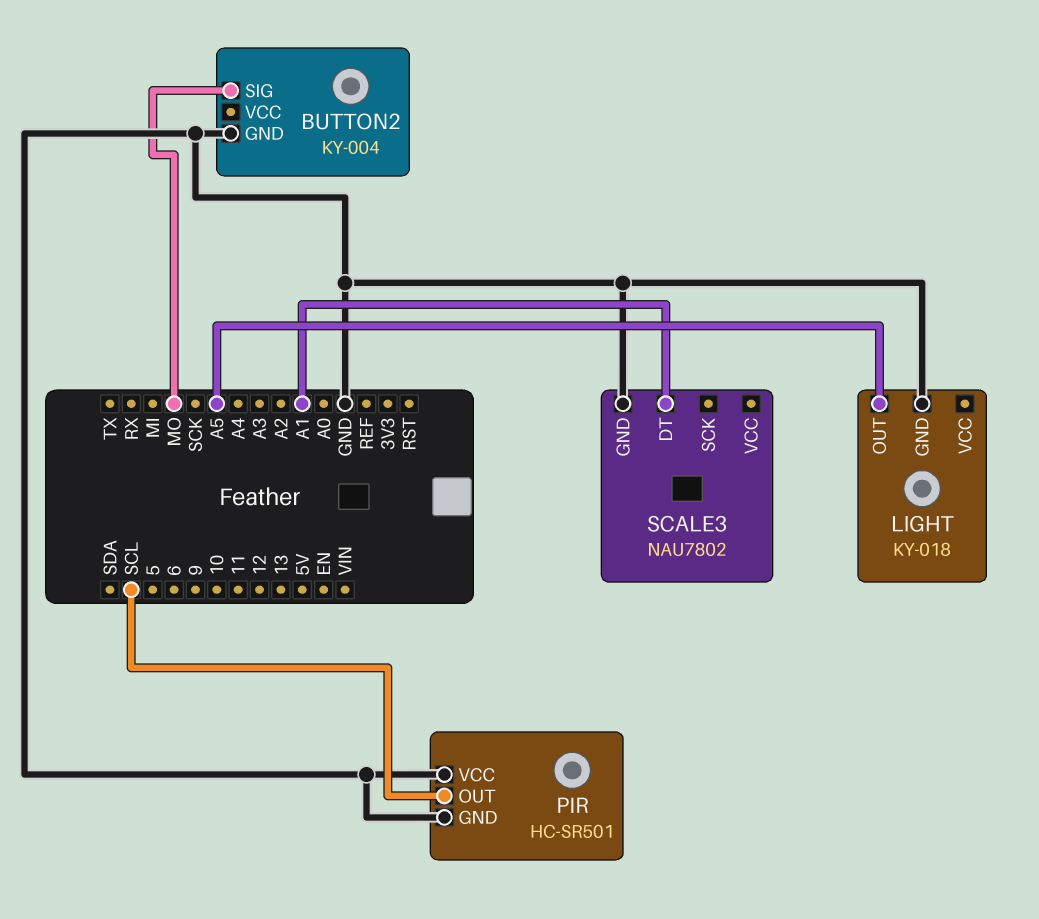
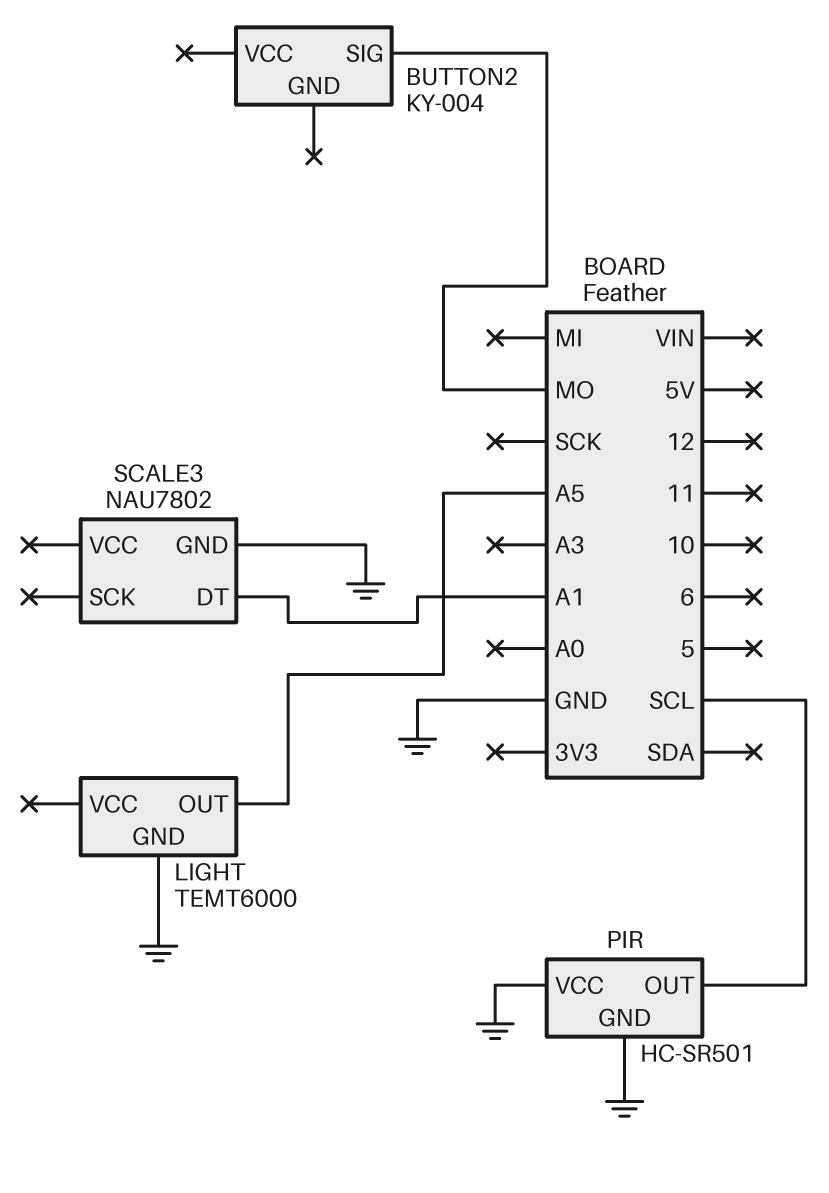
BUTTON2 pin GND: GND -> none
LIGHT: KY-018 -> TEMT6000

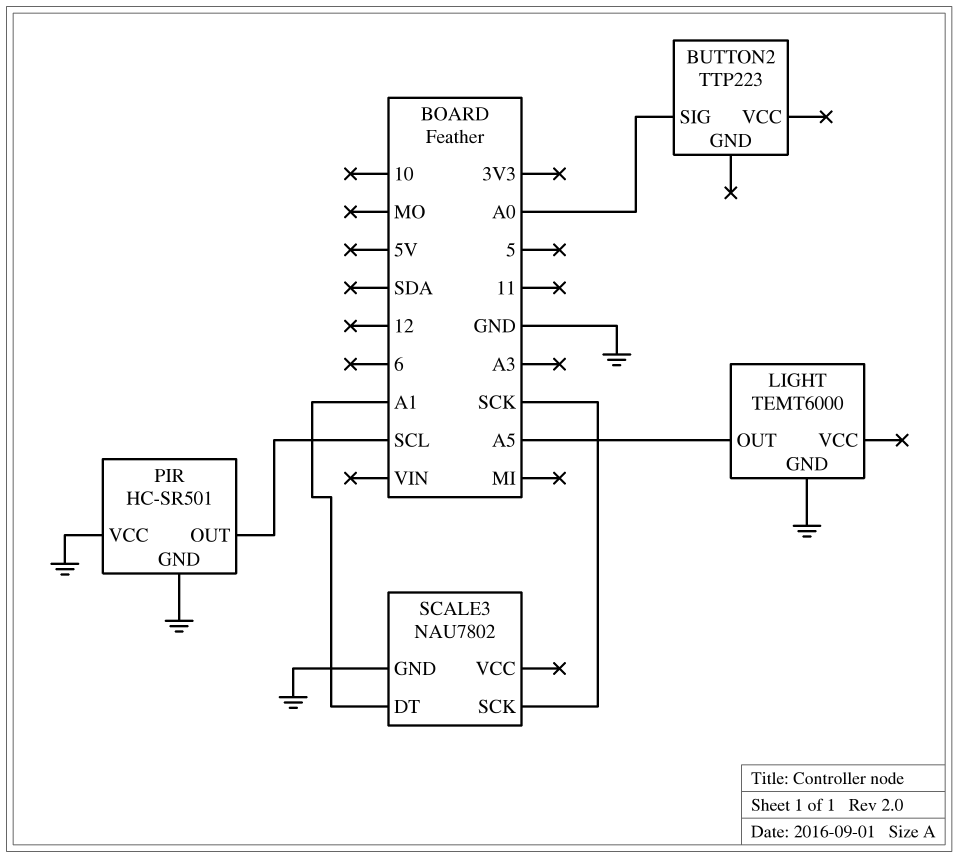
BUTTON2: KY-004 -> TTP223
BUTTON2 pin SIG: MO -> A0
SCALE3 pin SCK: none -> SCK

